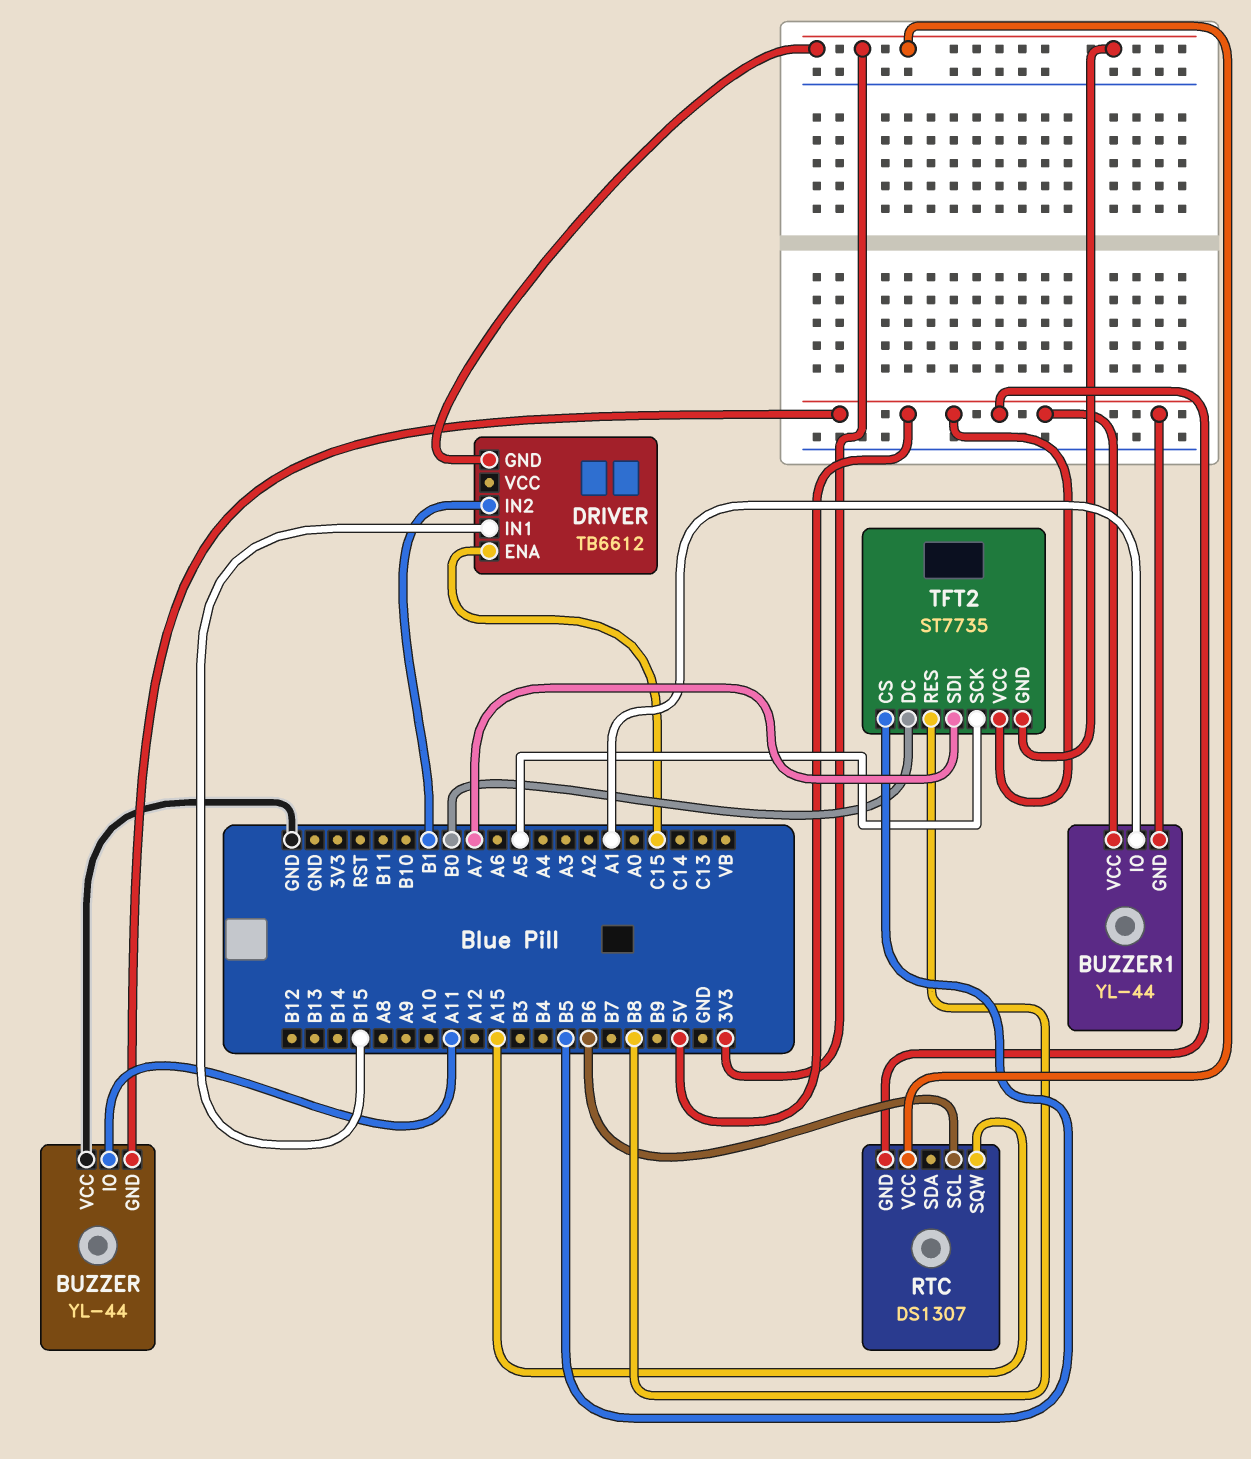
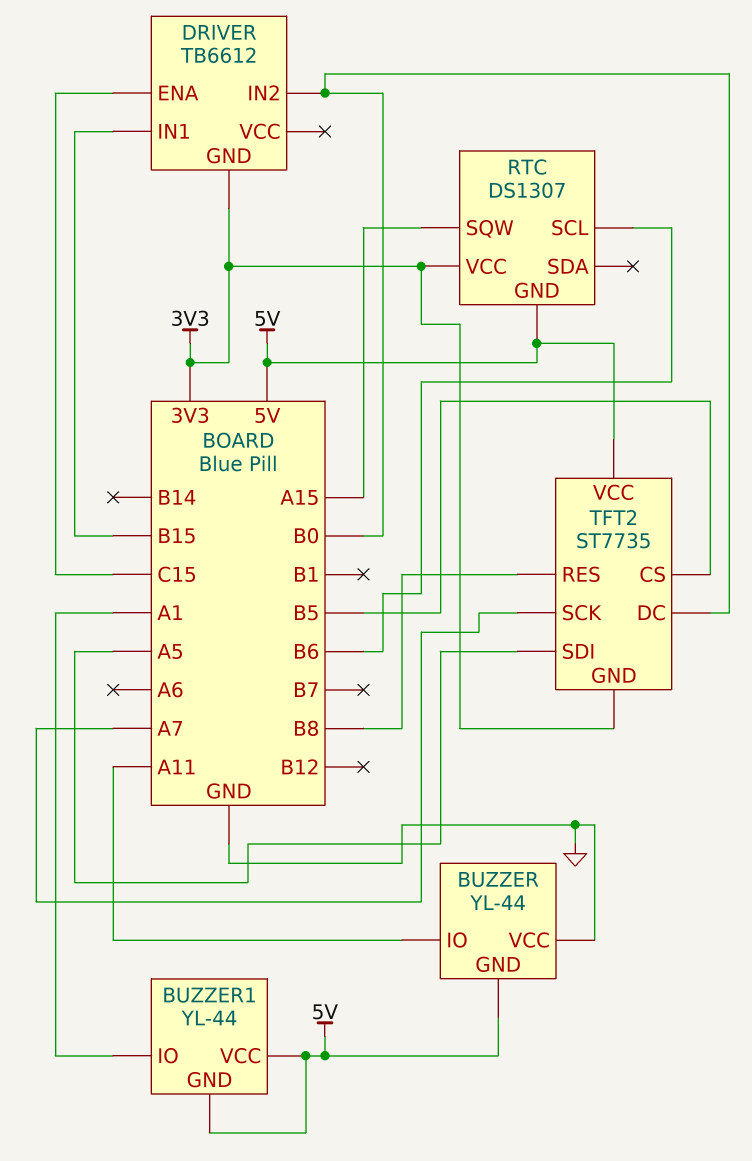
DRIVER pin IN2: B1 -> B0
TFT2 pin SCK: A5 -> A7
TFT2 pin SDI: A7 -> A5

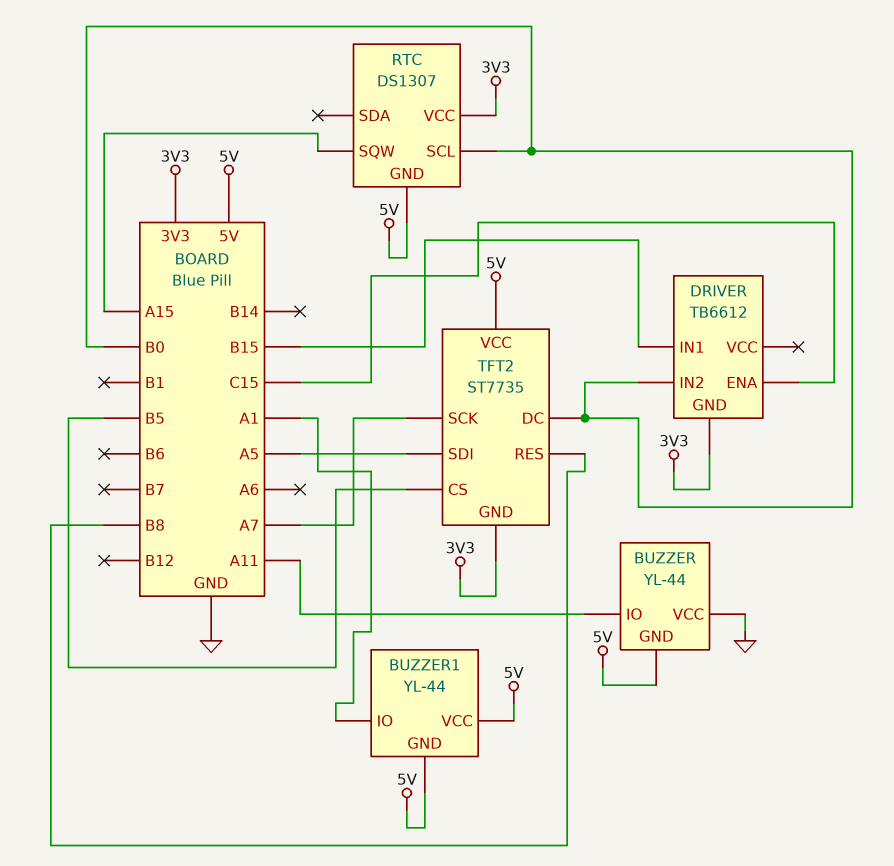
RTC pin SCL: B6 -> B0

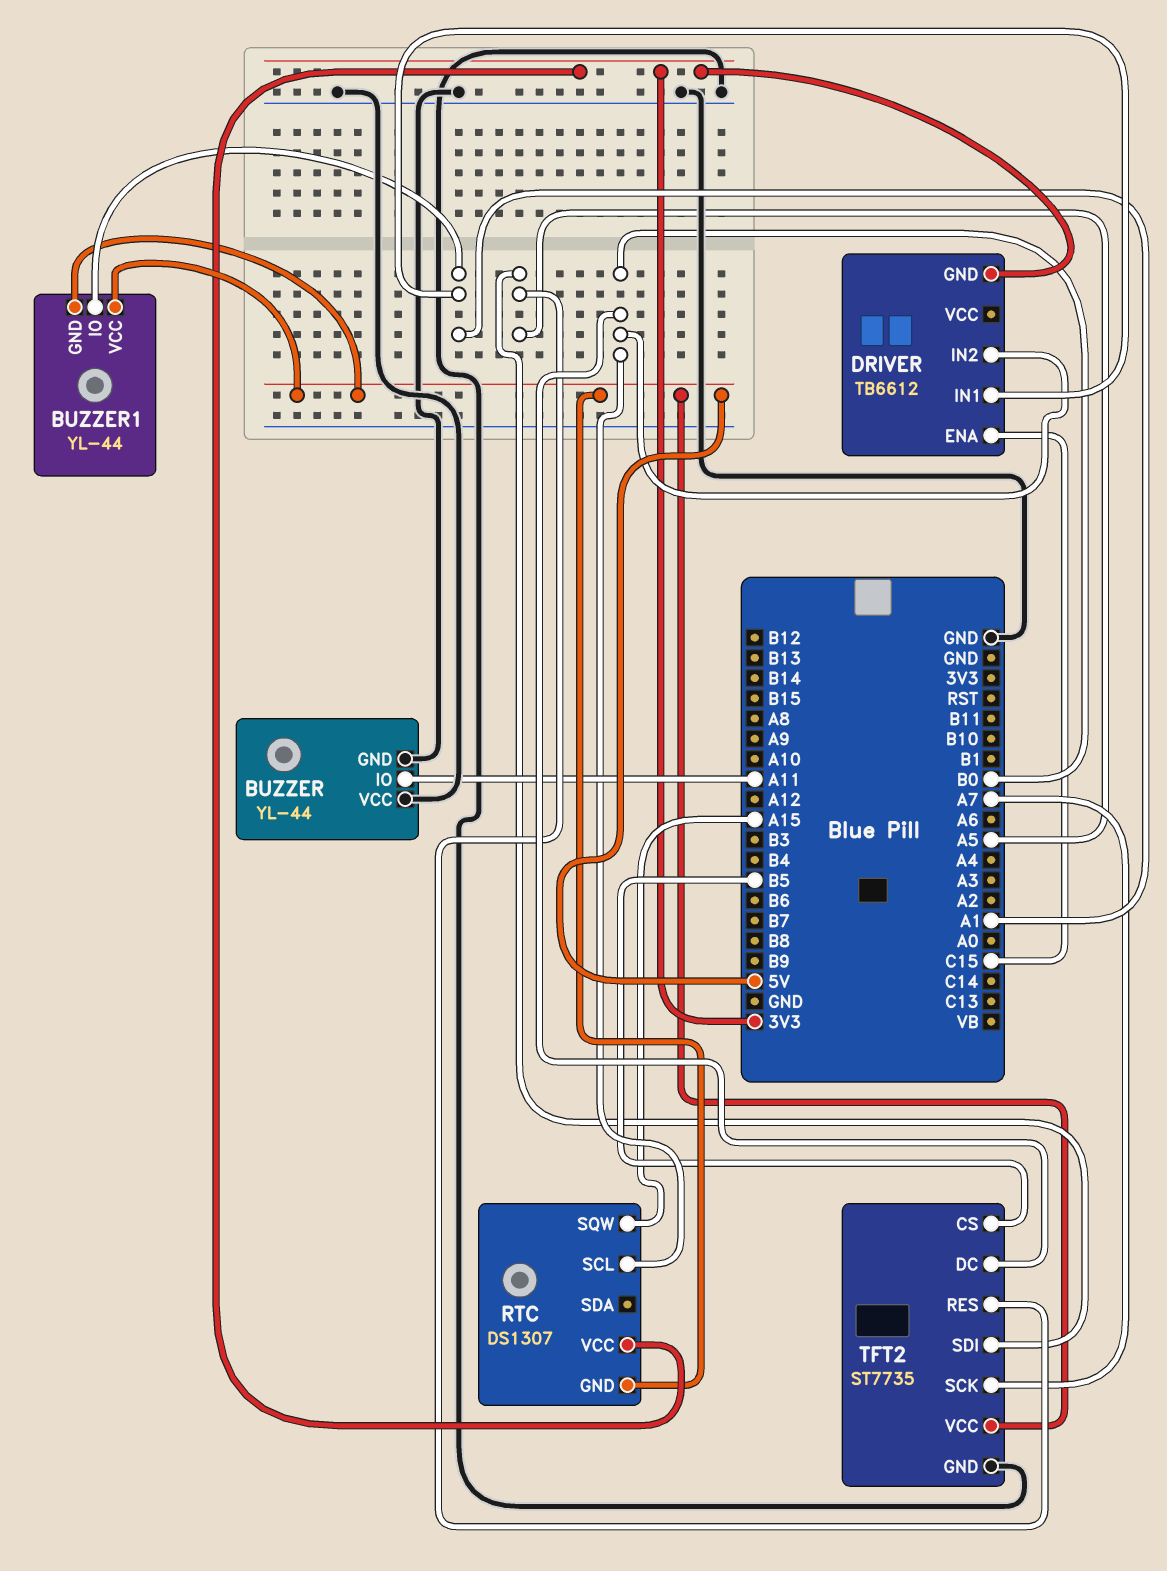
BUZZER pin GND: 5V -> GND
DRIVER pin IN1: B15 -> A1
TFT2 pin GND: 3V3 -> GND
TFT2 pin RES: B8 -> A5

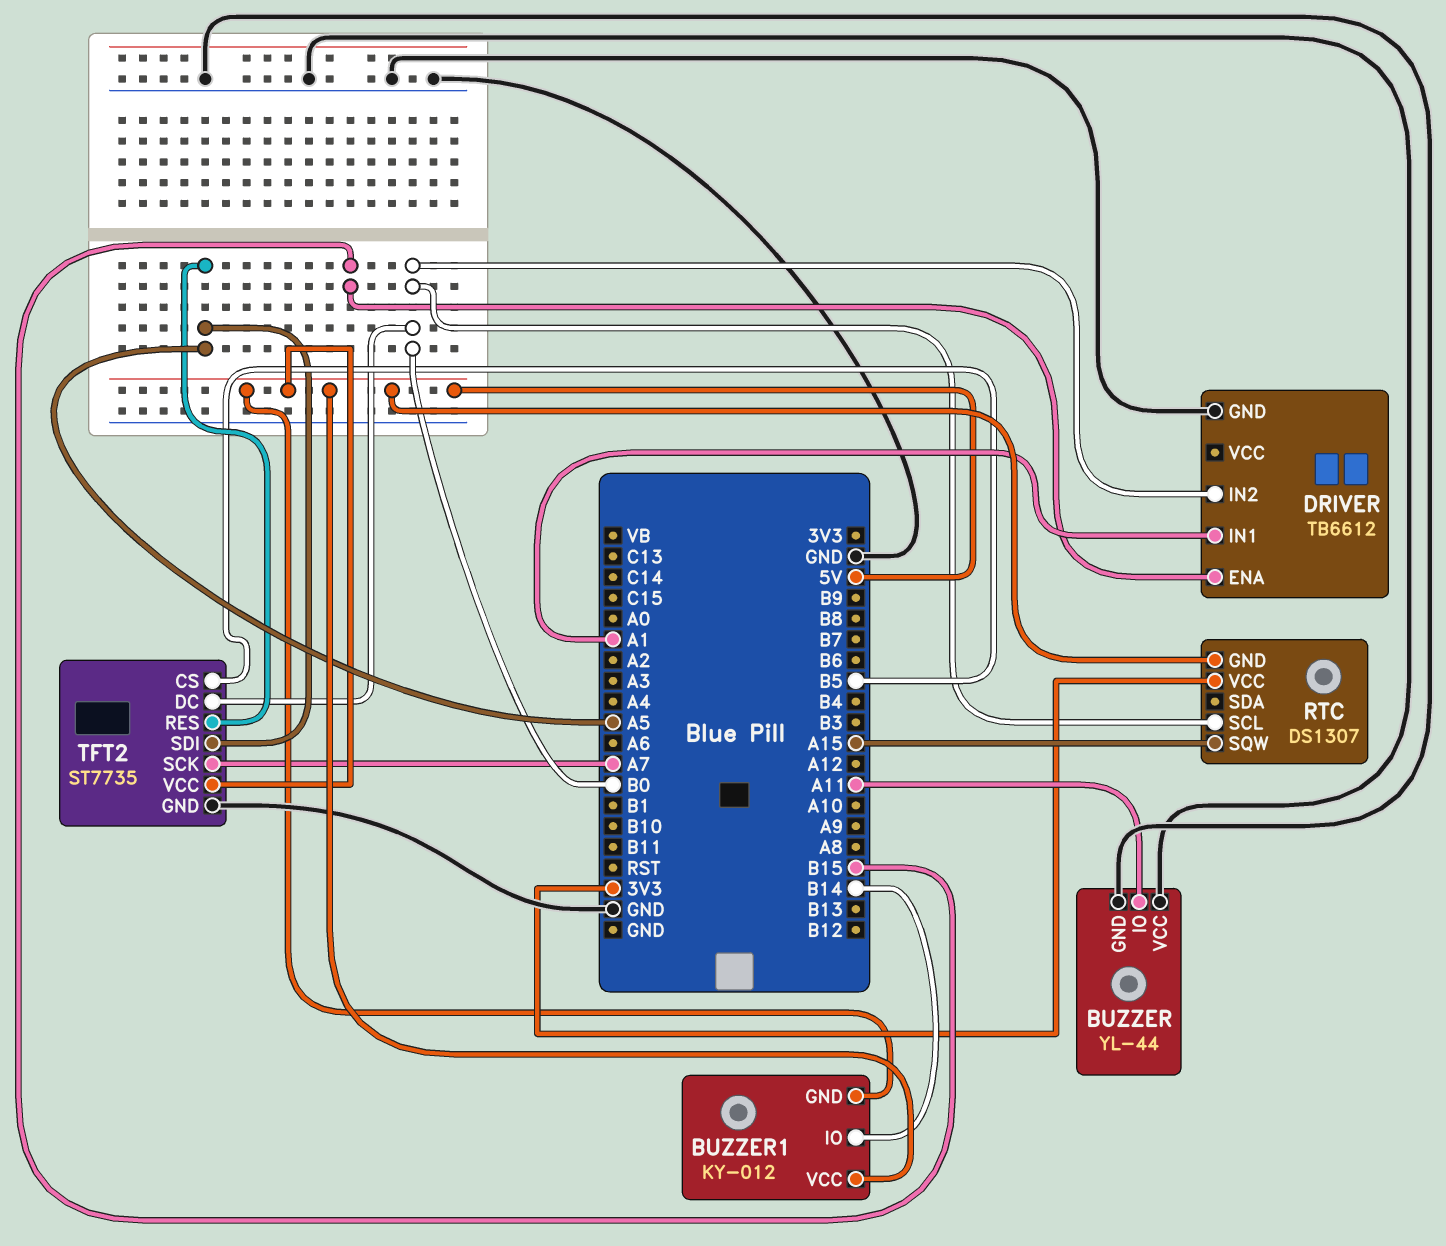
BUZZER1: YL-44 -> KY-012
BUZZER1 pin IO: A1 -> B14
DRIVER pin ENA: C15 -> B15
DRIVER pin GND: 3V3 -> GND

